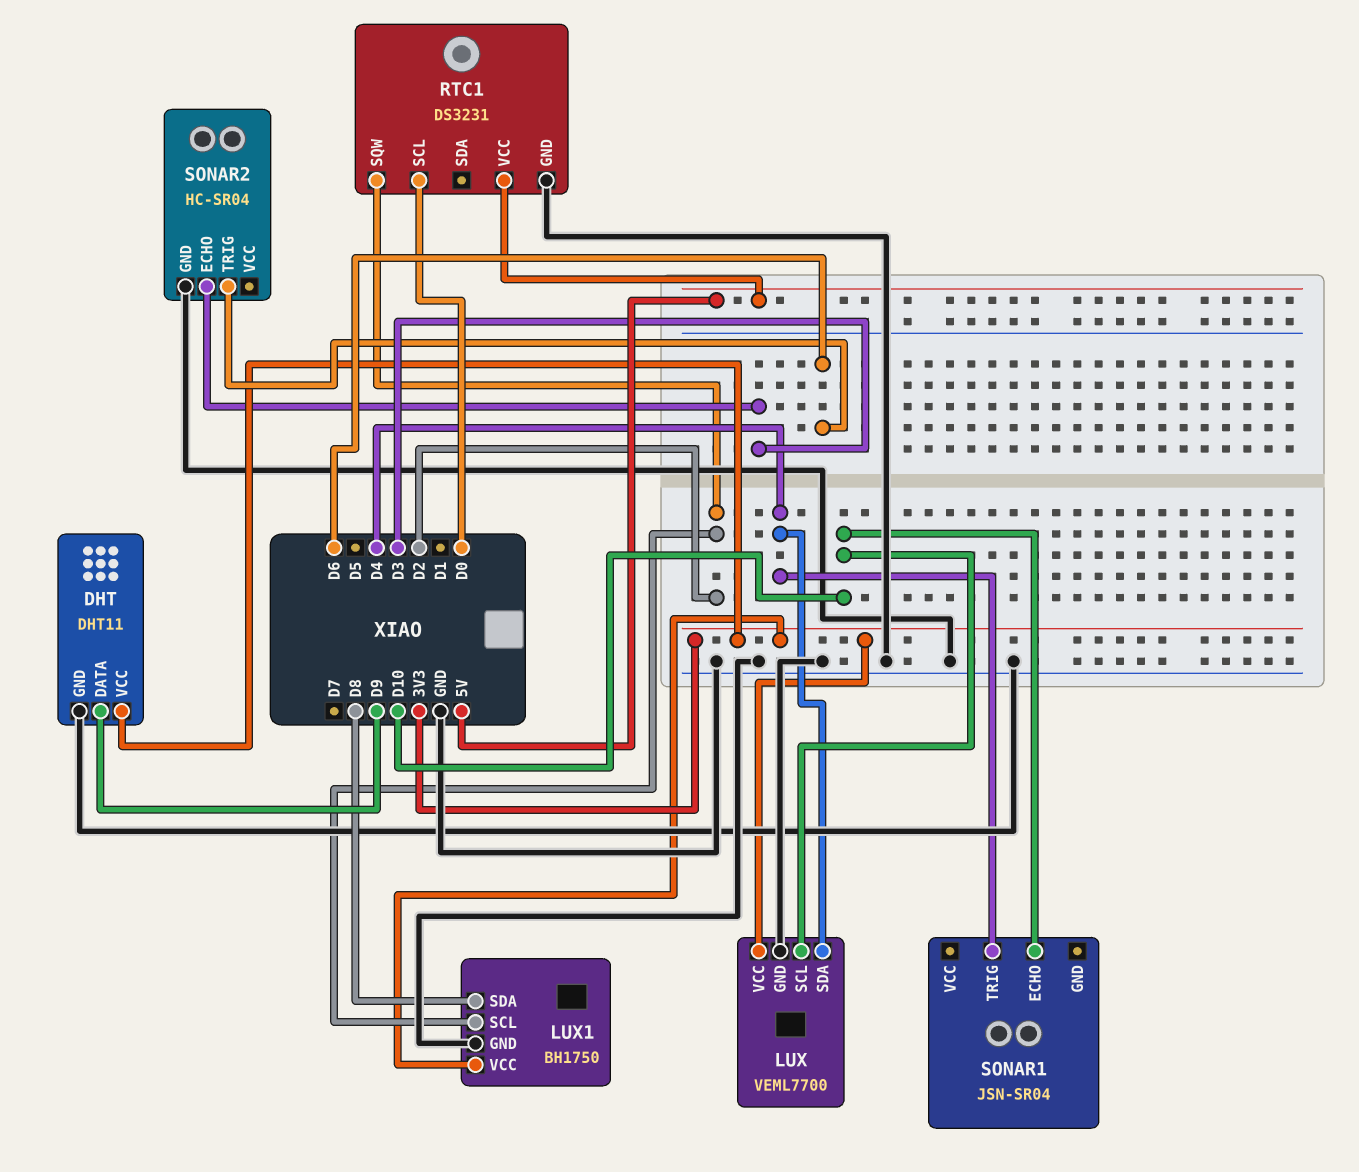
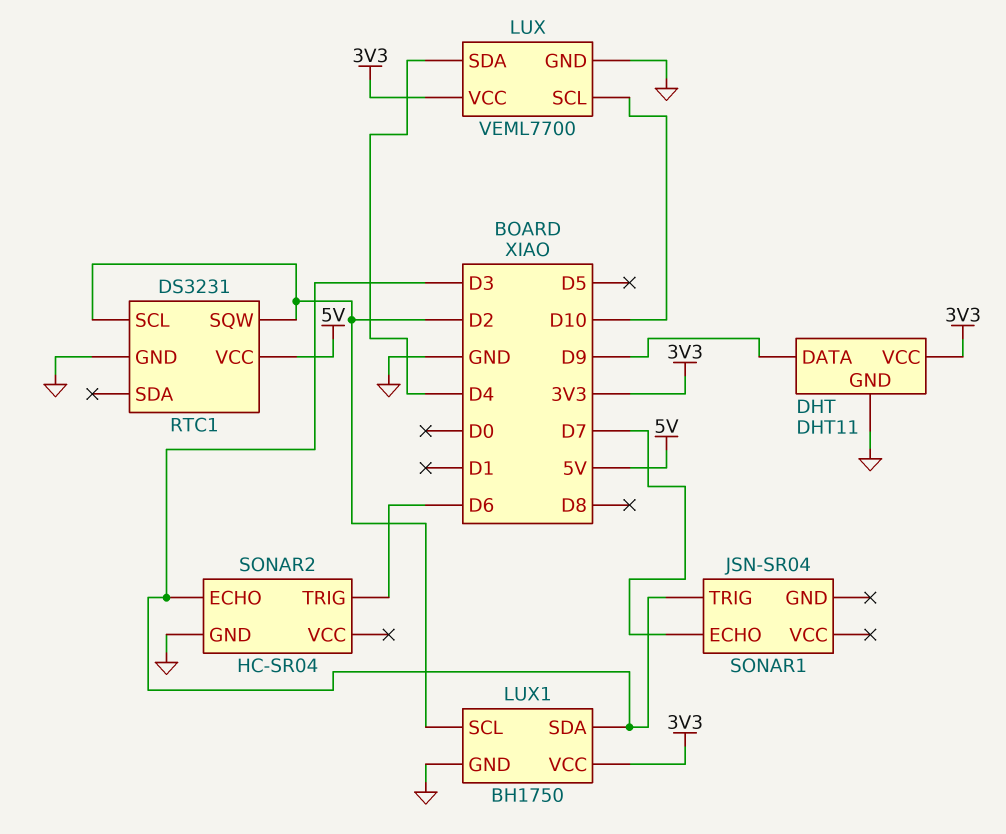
LUX1 pin SDA: D8 -> D3
RTC1 pin SCL: D0 -> D2
SONAR1 pin ECHO: D10 -> D7
SONAR1 pin TRIG: D4 -> D3

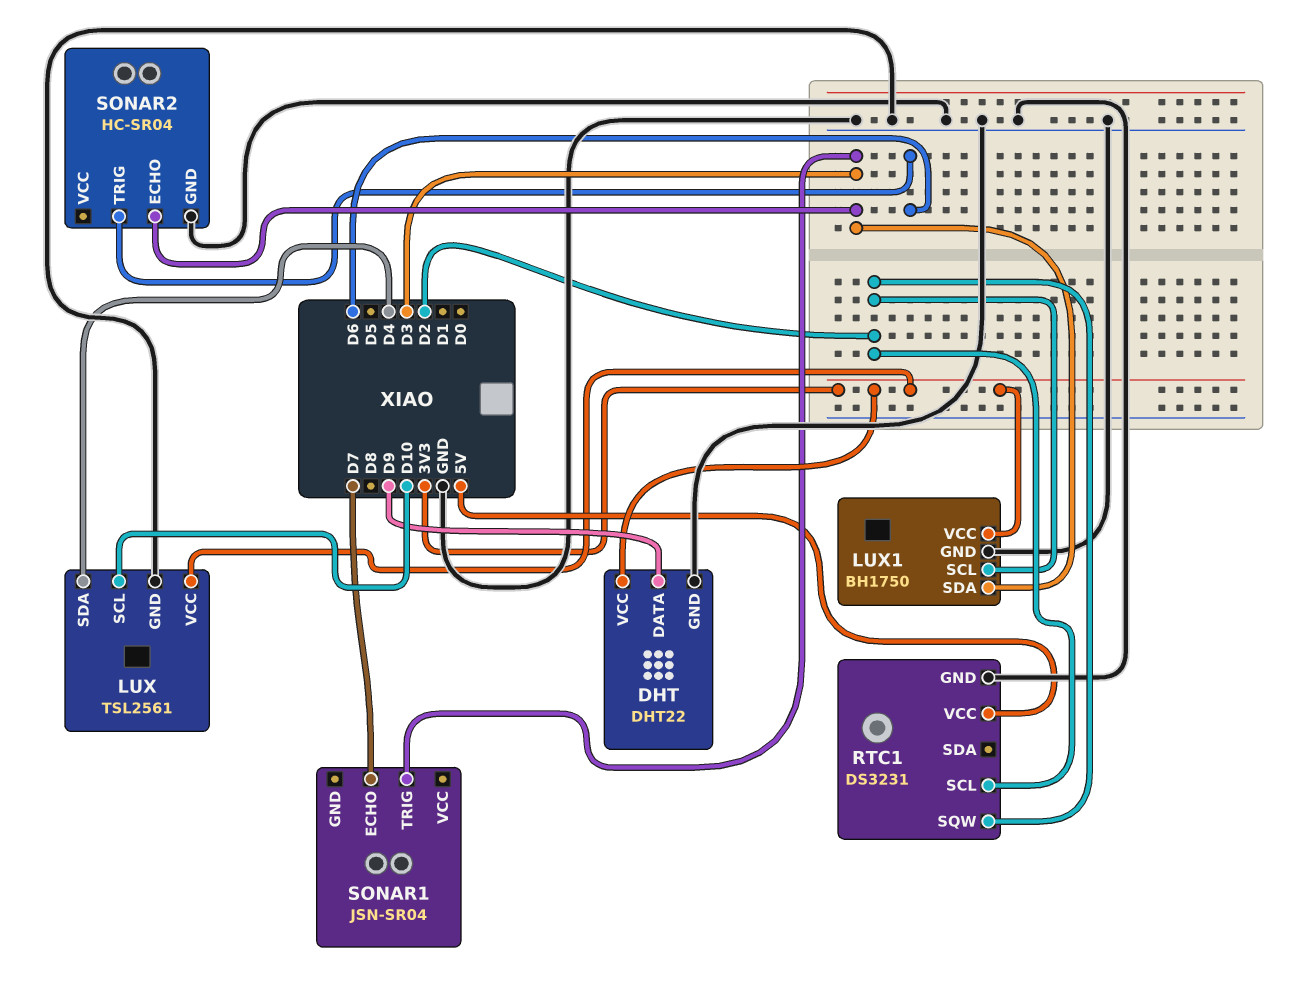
DHT: DHT11 -> DHT22
LUX: VEML7700 -> TSL2561

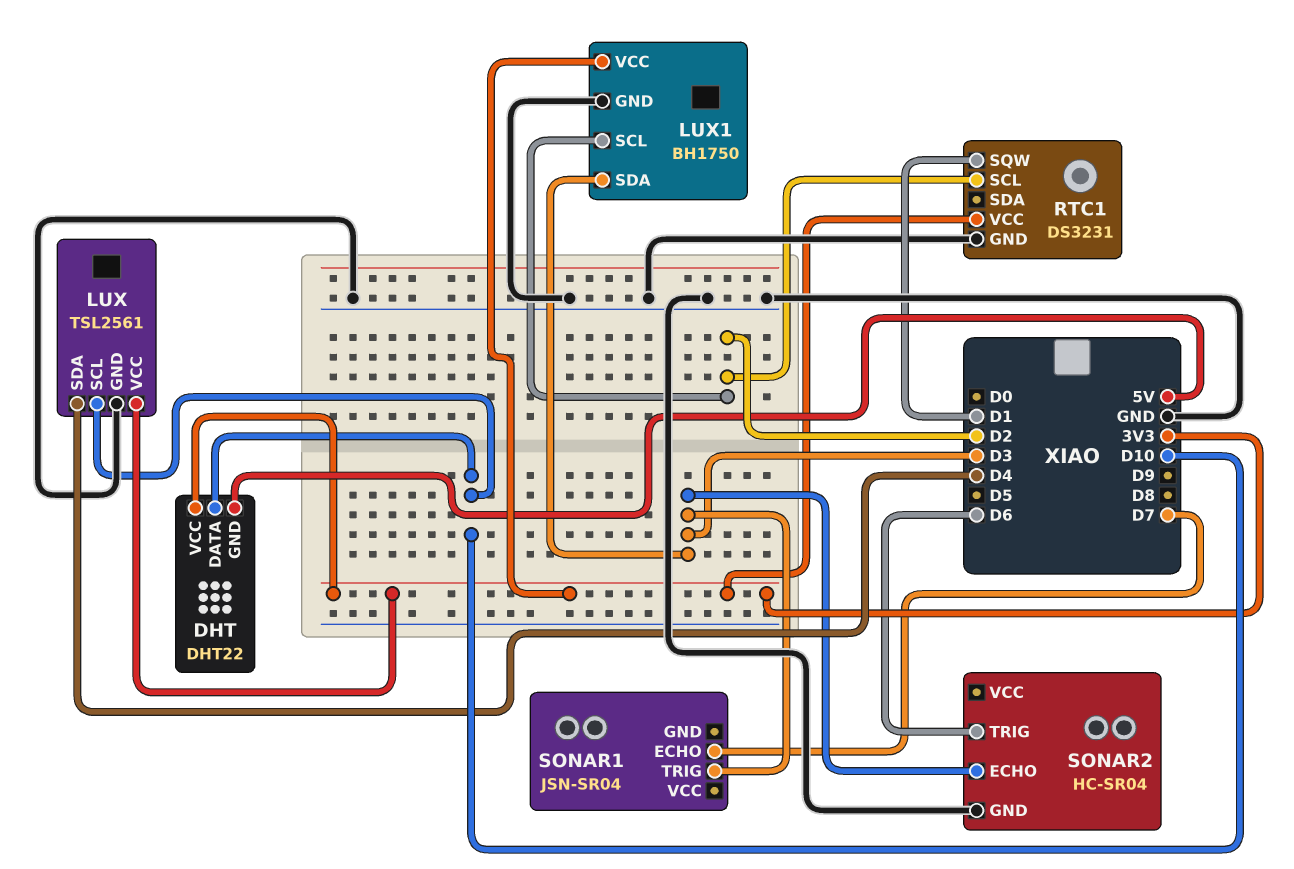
DHT pin DATA: D9 -> D10
DHT pin GND: GND -> 5V
RTC1 pin SQW: D2 -> D1
RTC1 pin VCC: 5V -> 3V3

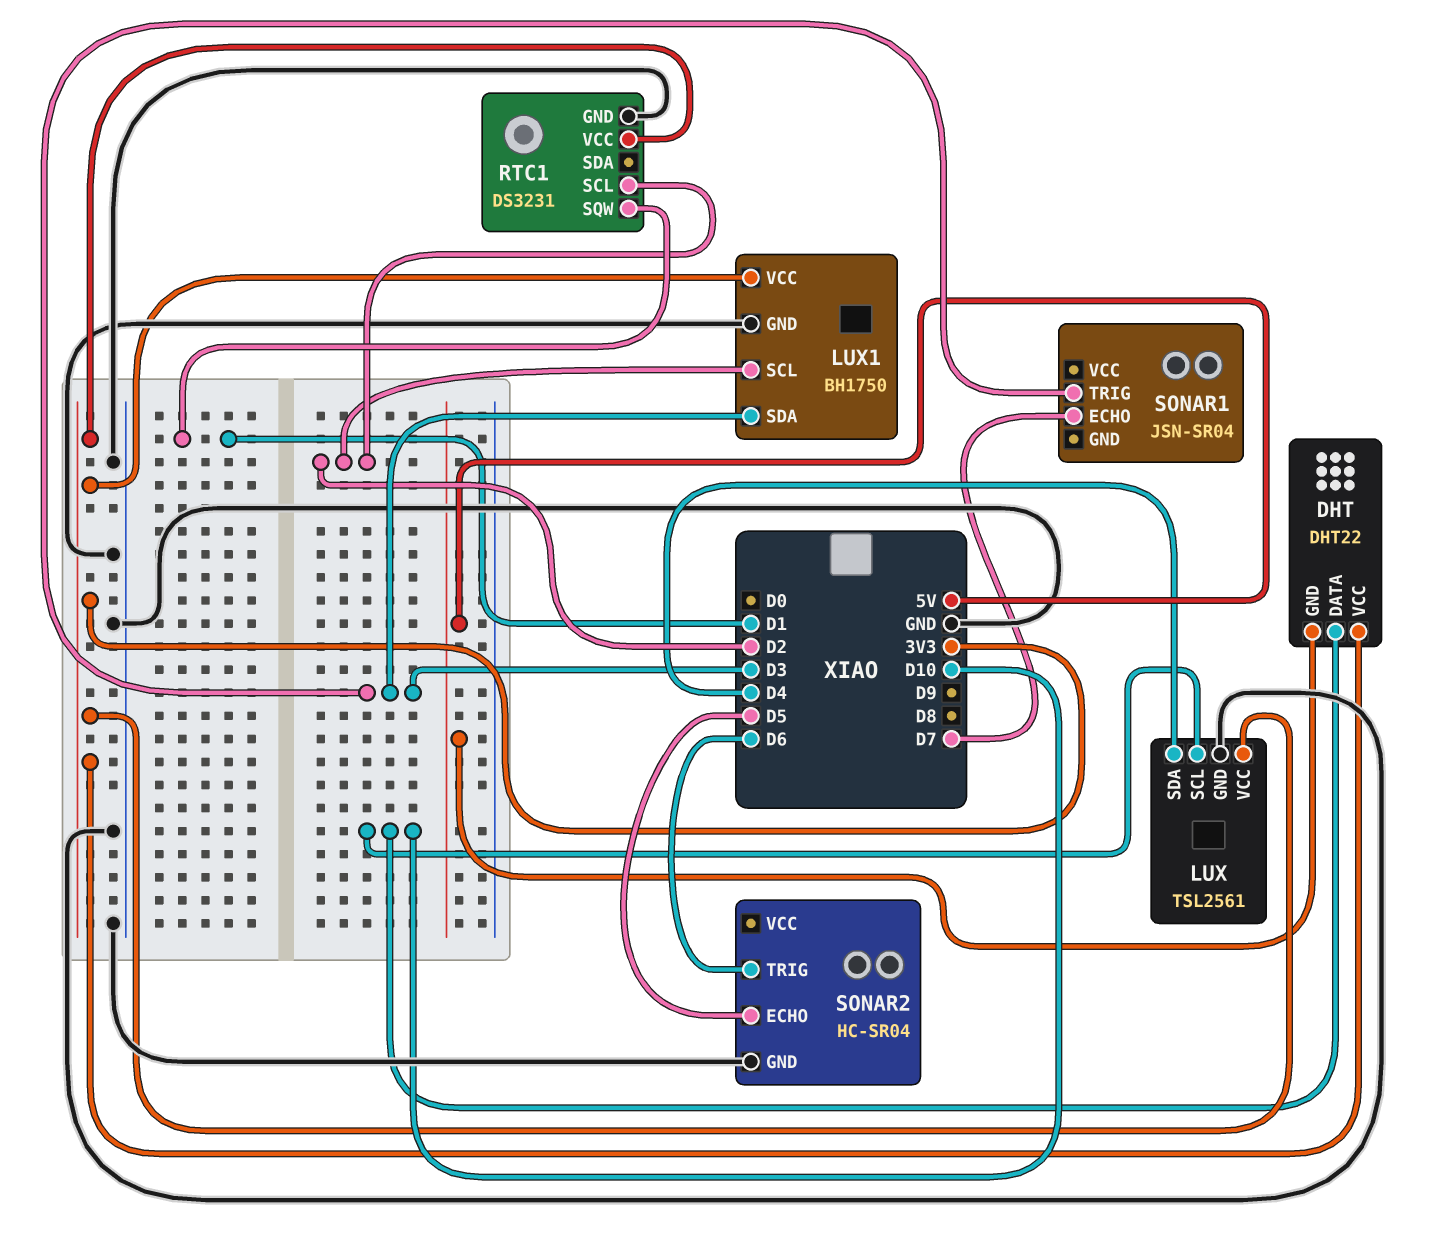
SONAR2 pin ECHO: D3 -> D5

